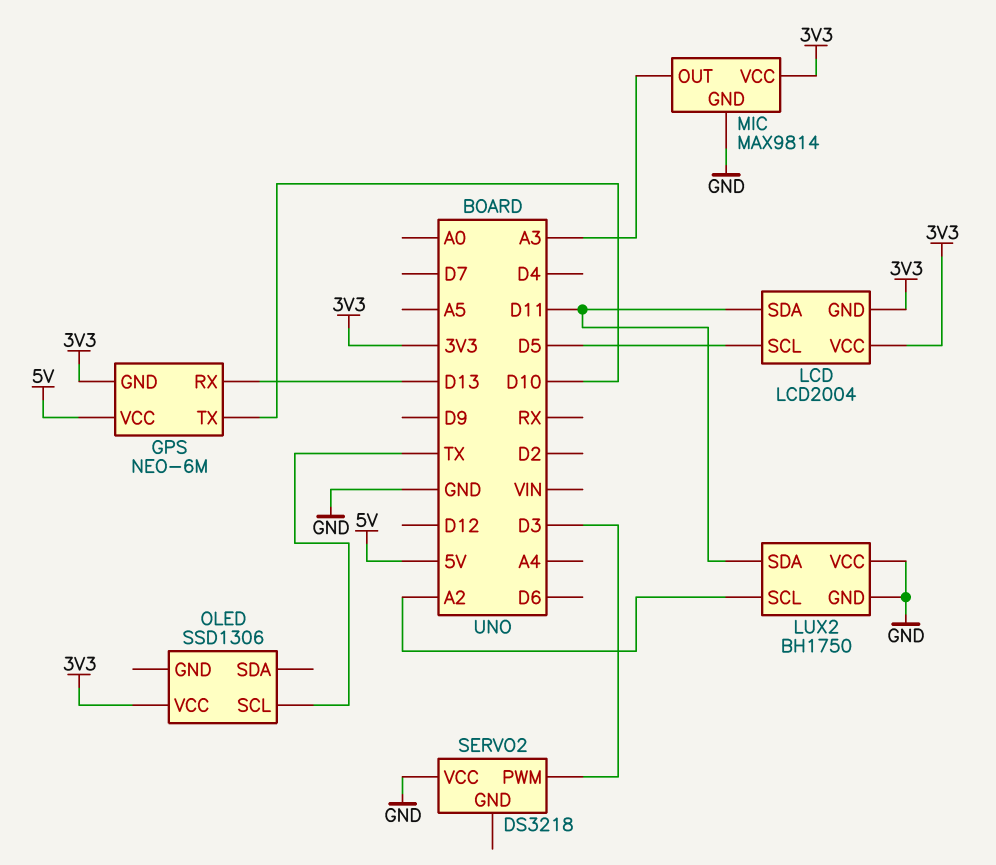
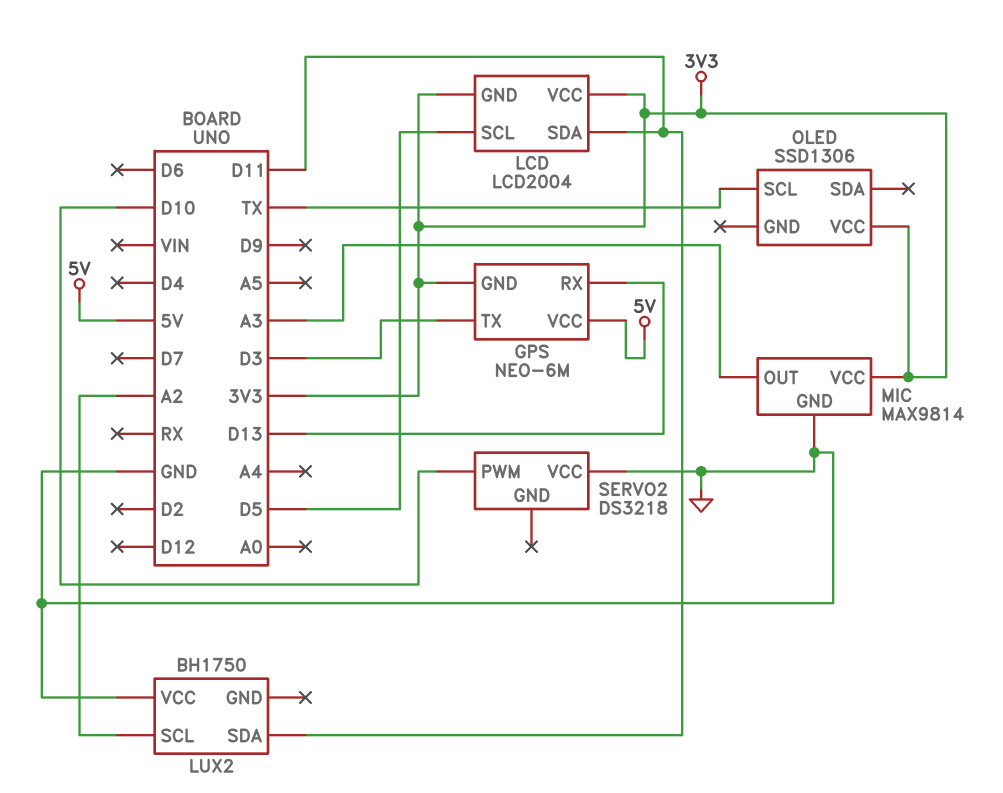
GPS pin TX: D10 -> D3
LUX2 pin GND: GND -> none
SERVO2 pin PWM: D3 -> D10

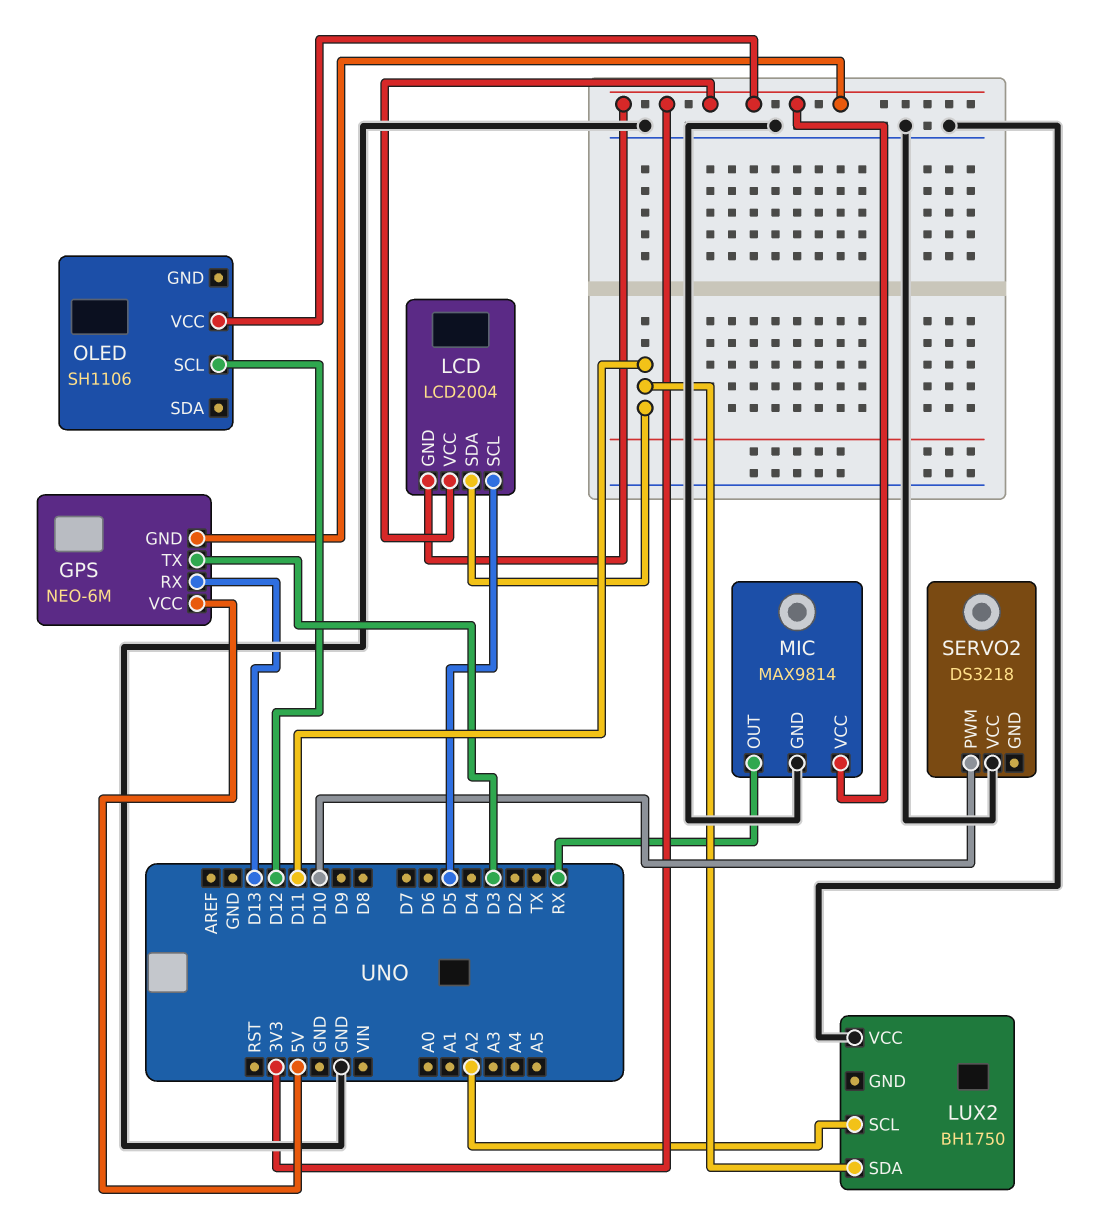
MIC pin OUT: A3 -> RX
OLED: SSD1306 -> SH1106
OLED pin SCL: TX -> D12

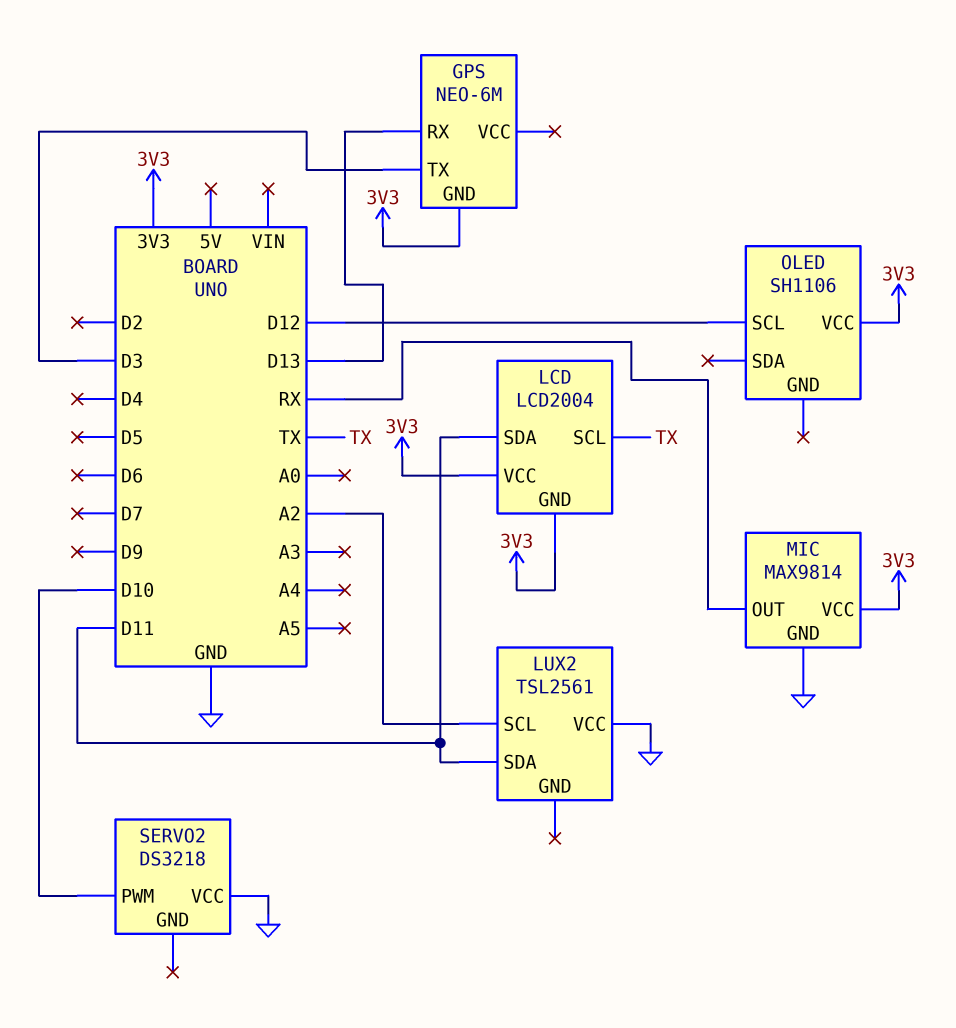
GPS pin VCC: 5V -> none
LCD pin SCL: D5 -> TX
LUX2: BH1750 -> TSL2561

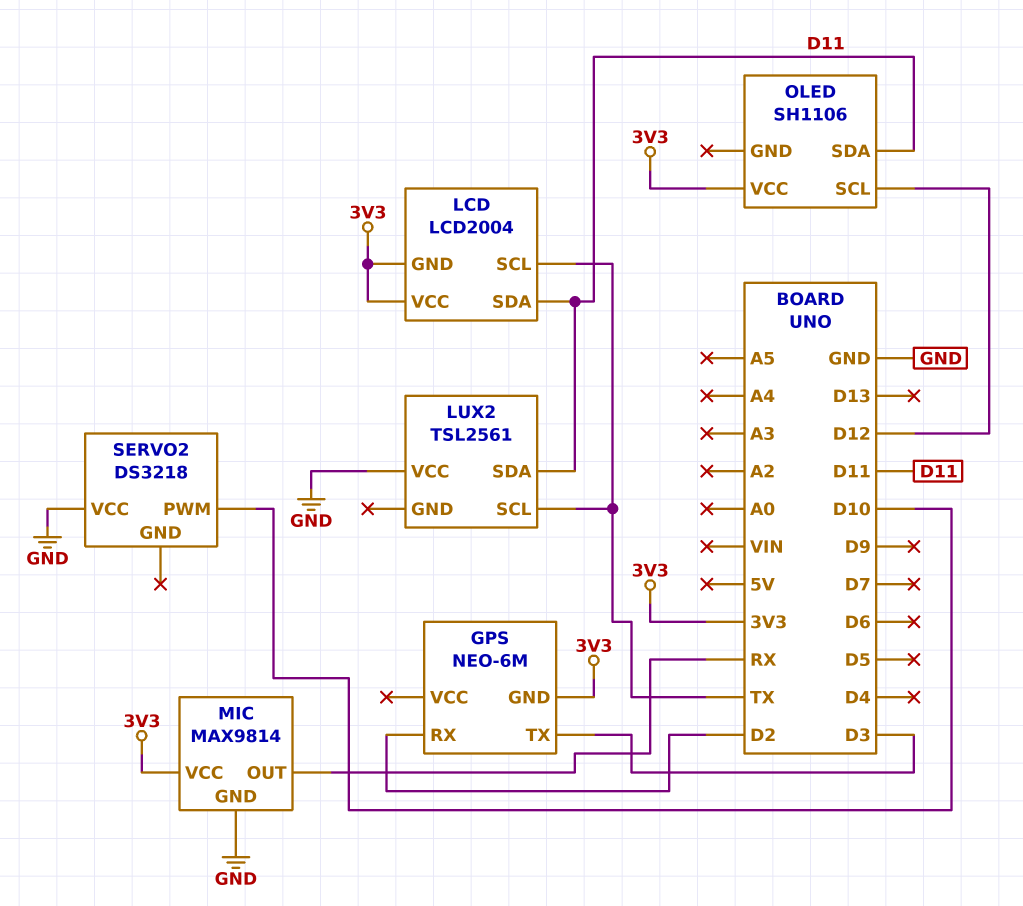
GPS pin RX: D13 -> D2
LUX2 pin SCL: A2 -> TX
OLED pin SDA: none -> D11

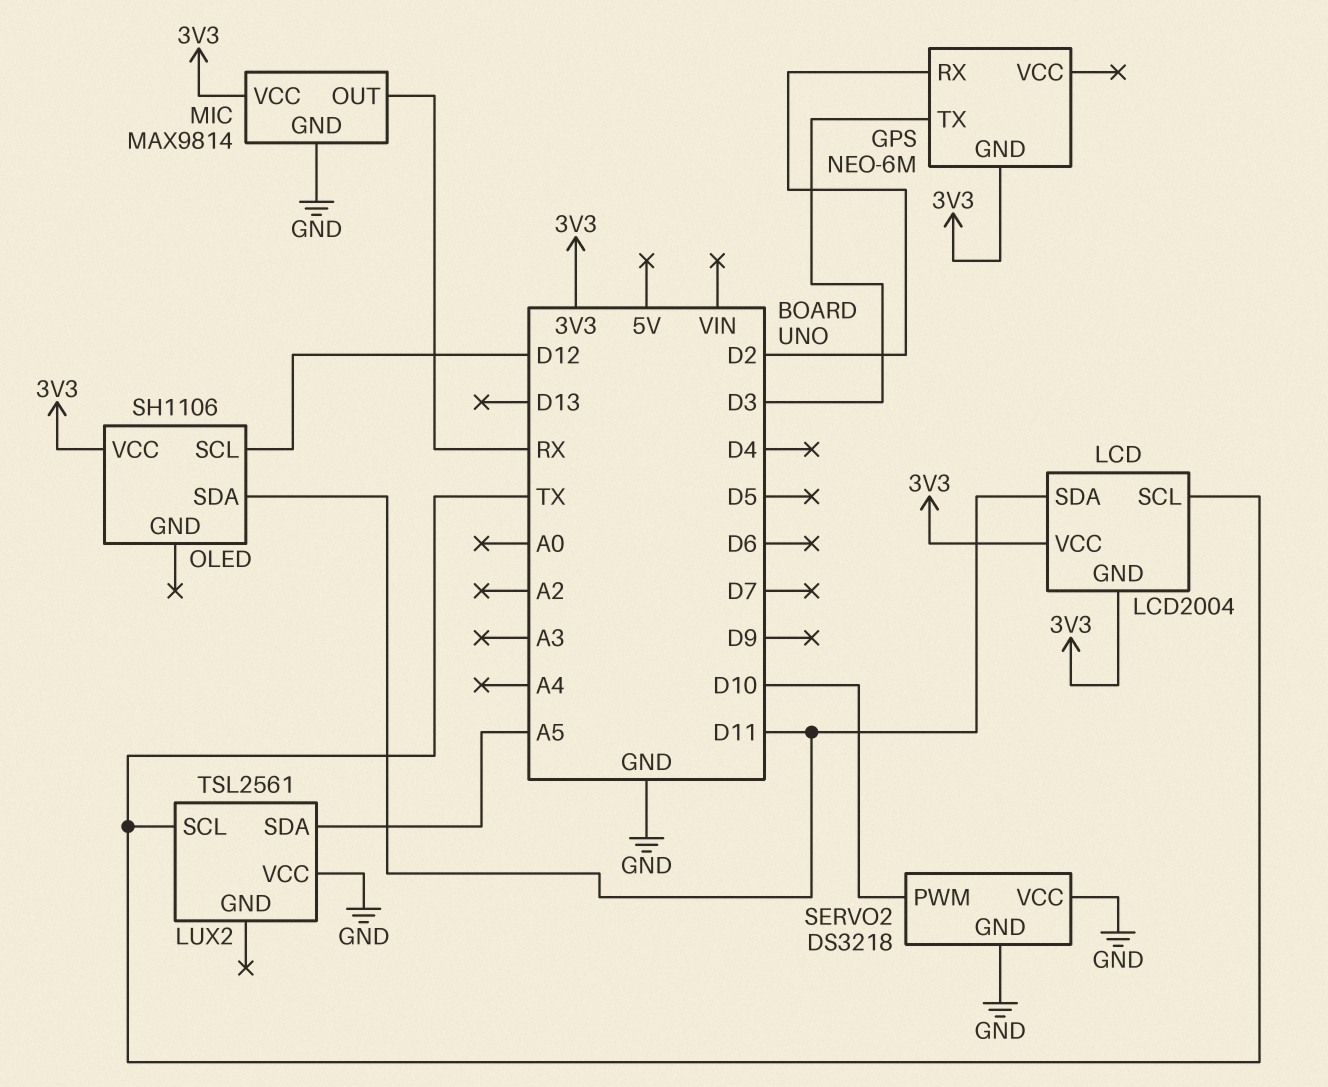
LUX2 pin SDA: D11 -> A5
SERVO2 pin GND: none -> GND

